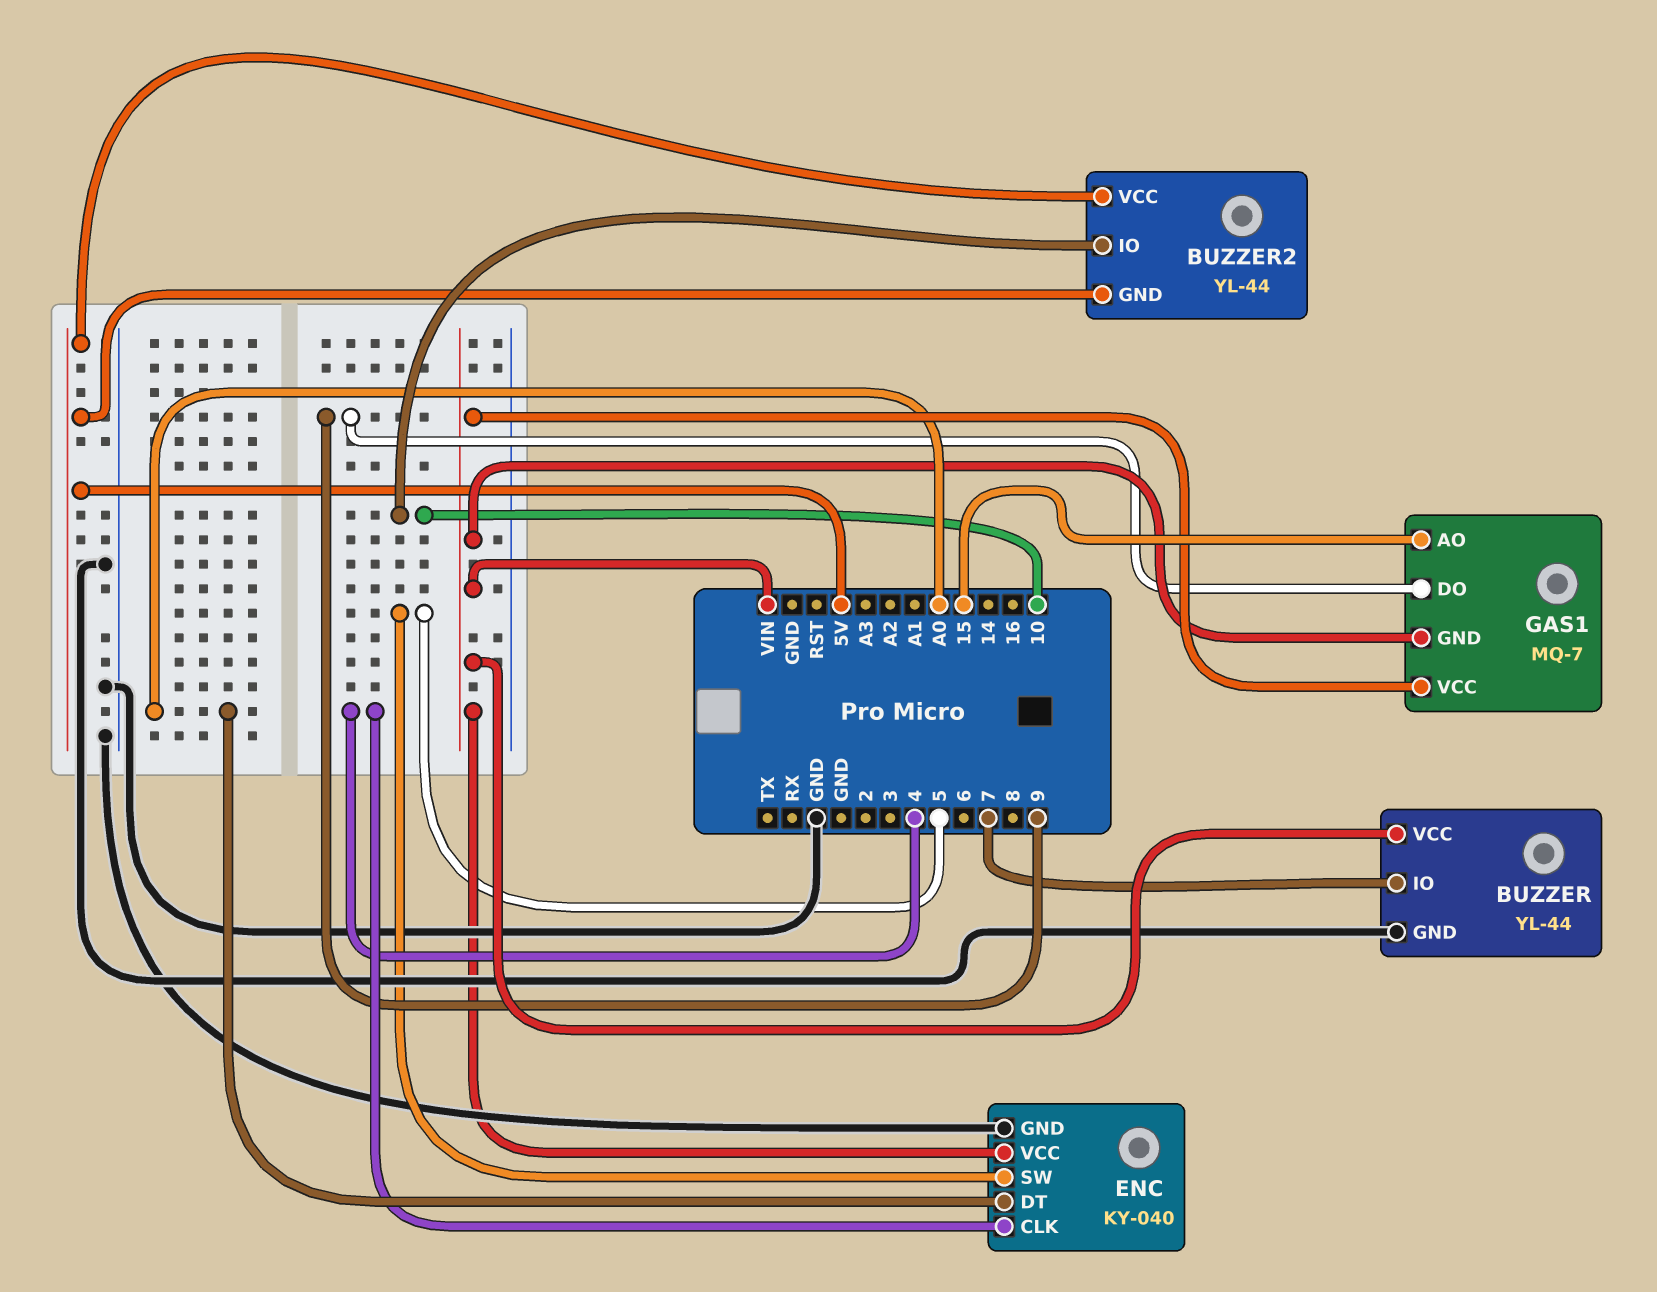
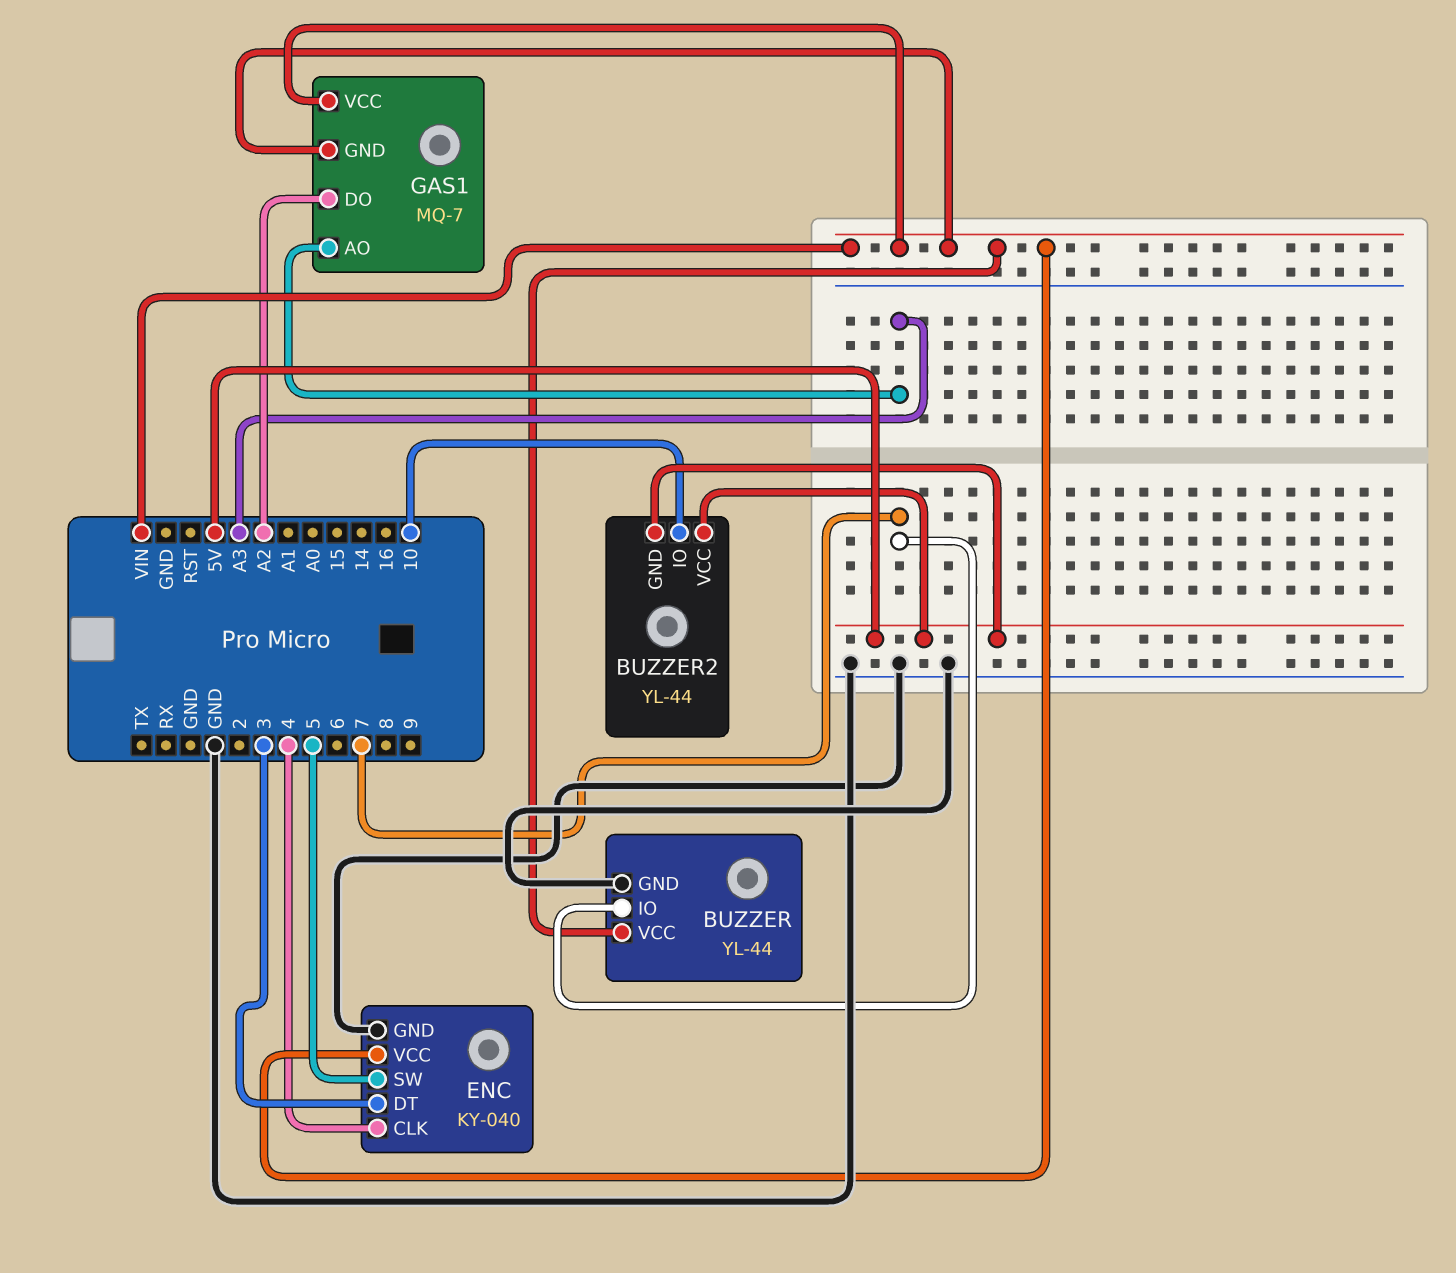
ENC pin DT: A0 -> 3
GAS1 pin AO: 15 -> A3
GAS1 pin DO: 9 -> A2

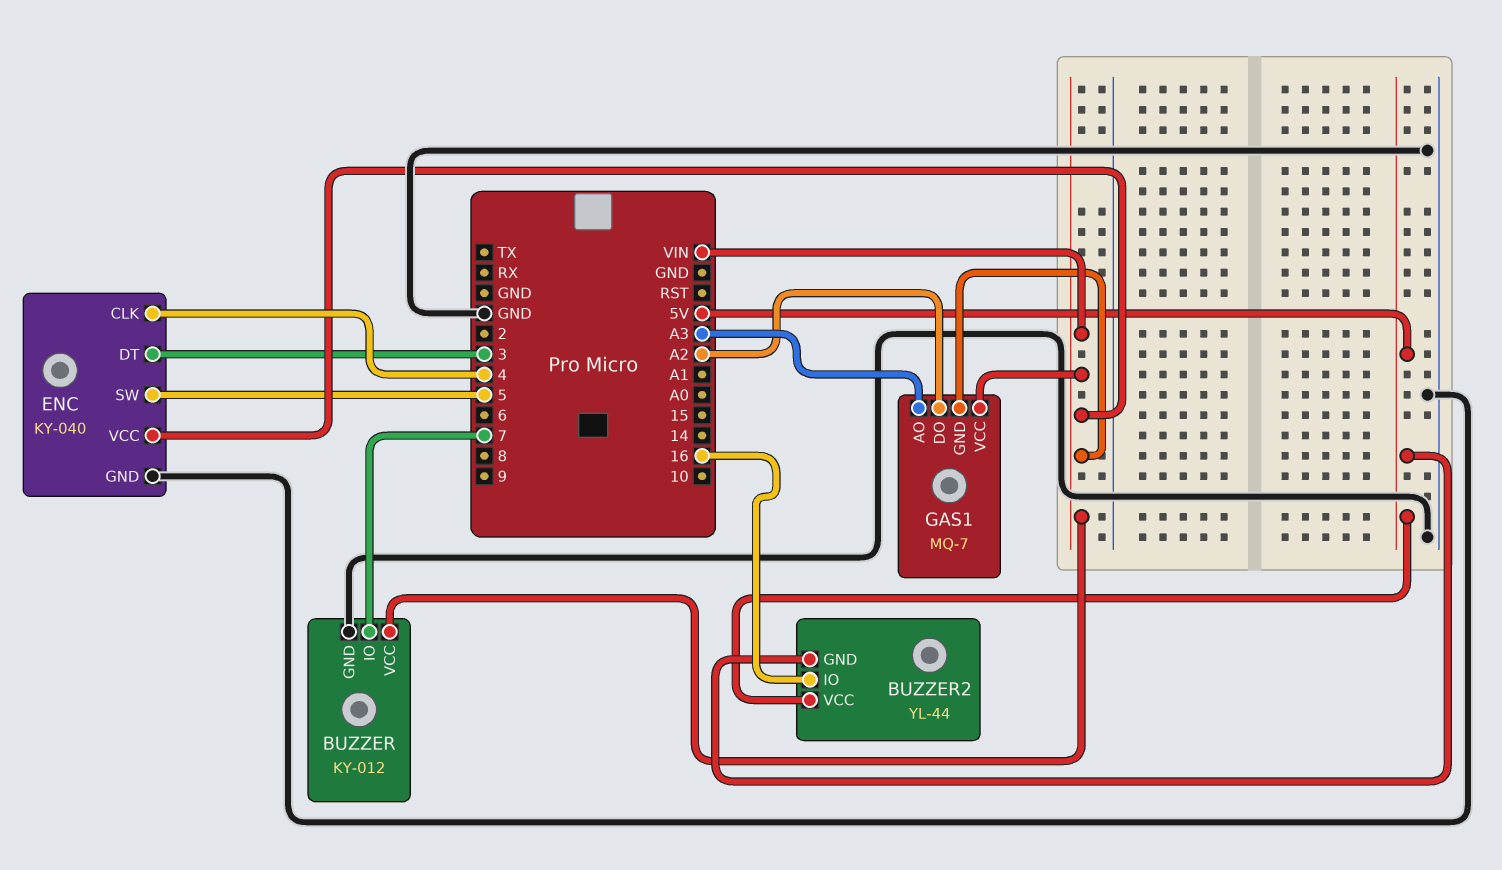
BUZZER: YL-44 -> KY-012
BUZZER2 pin IO: 10 -> 16

